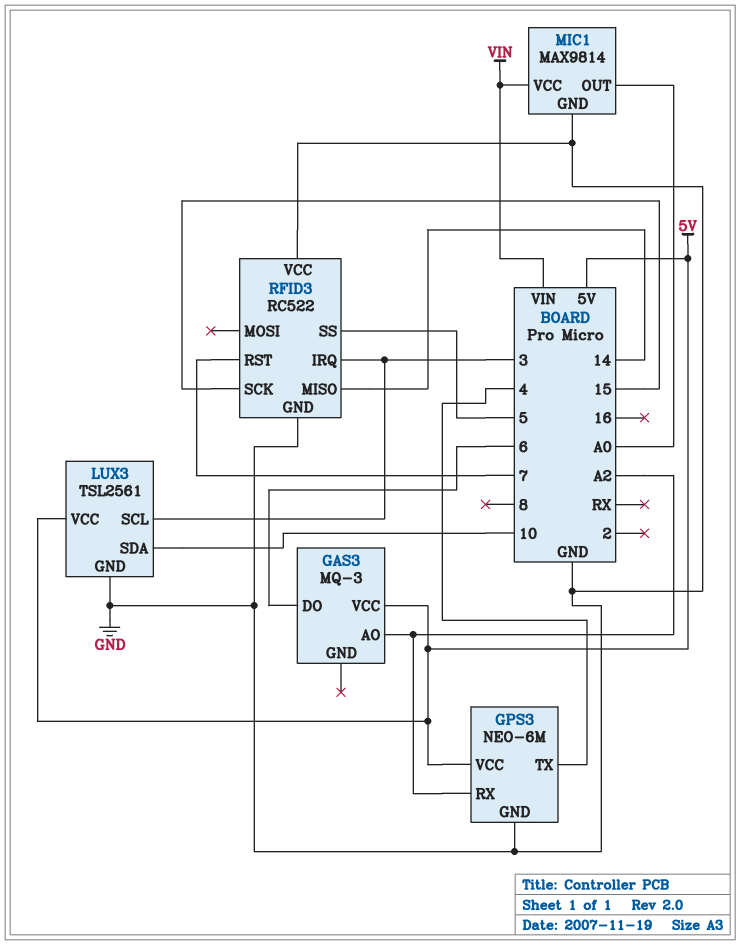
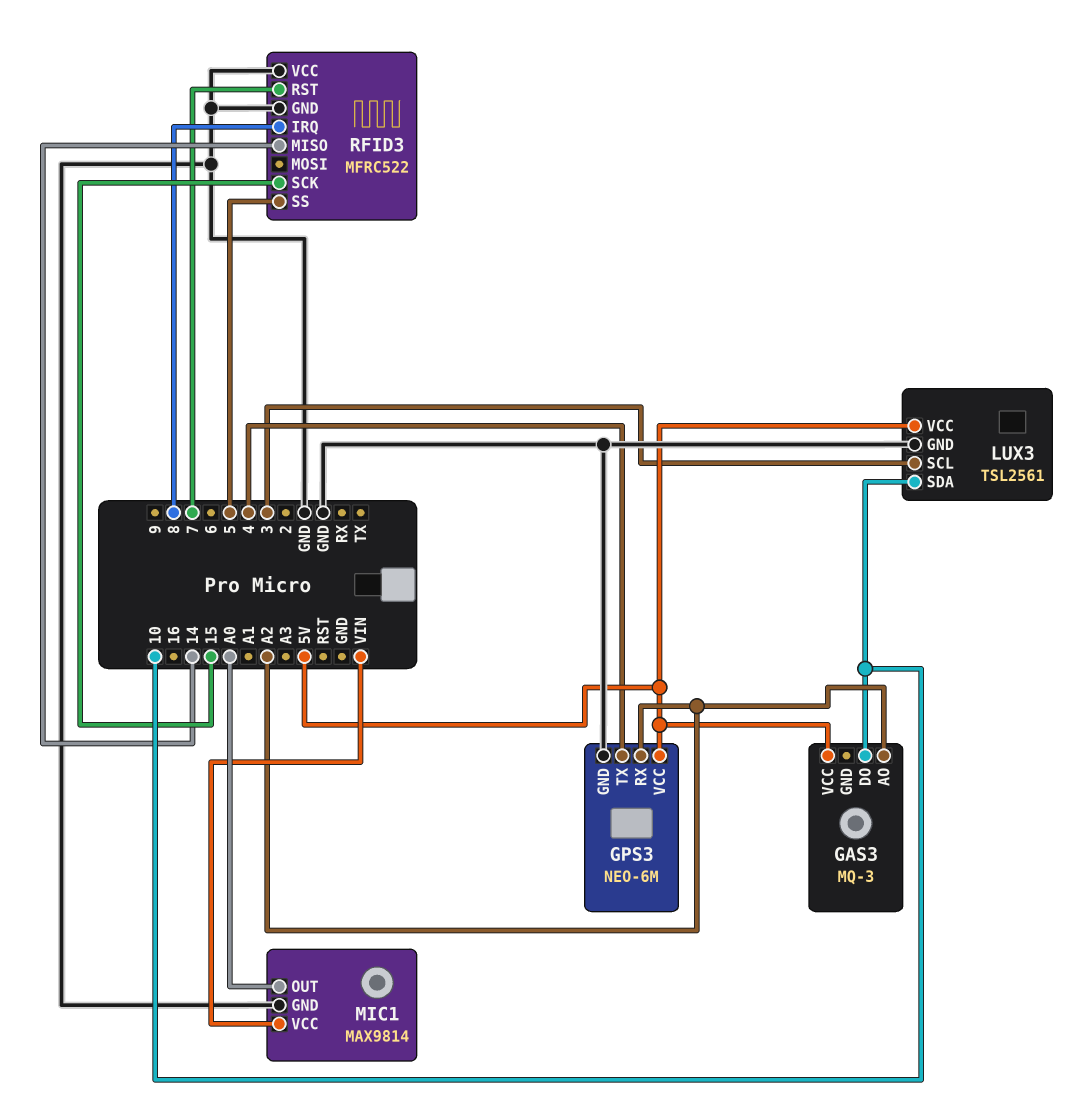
GAS3 pin DO: 6 -> 10
RFID3: RC522 -> MFRC522
RFID3 pin IRQ: 3 -> 8

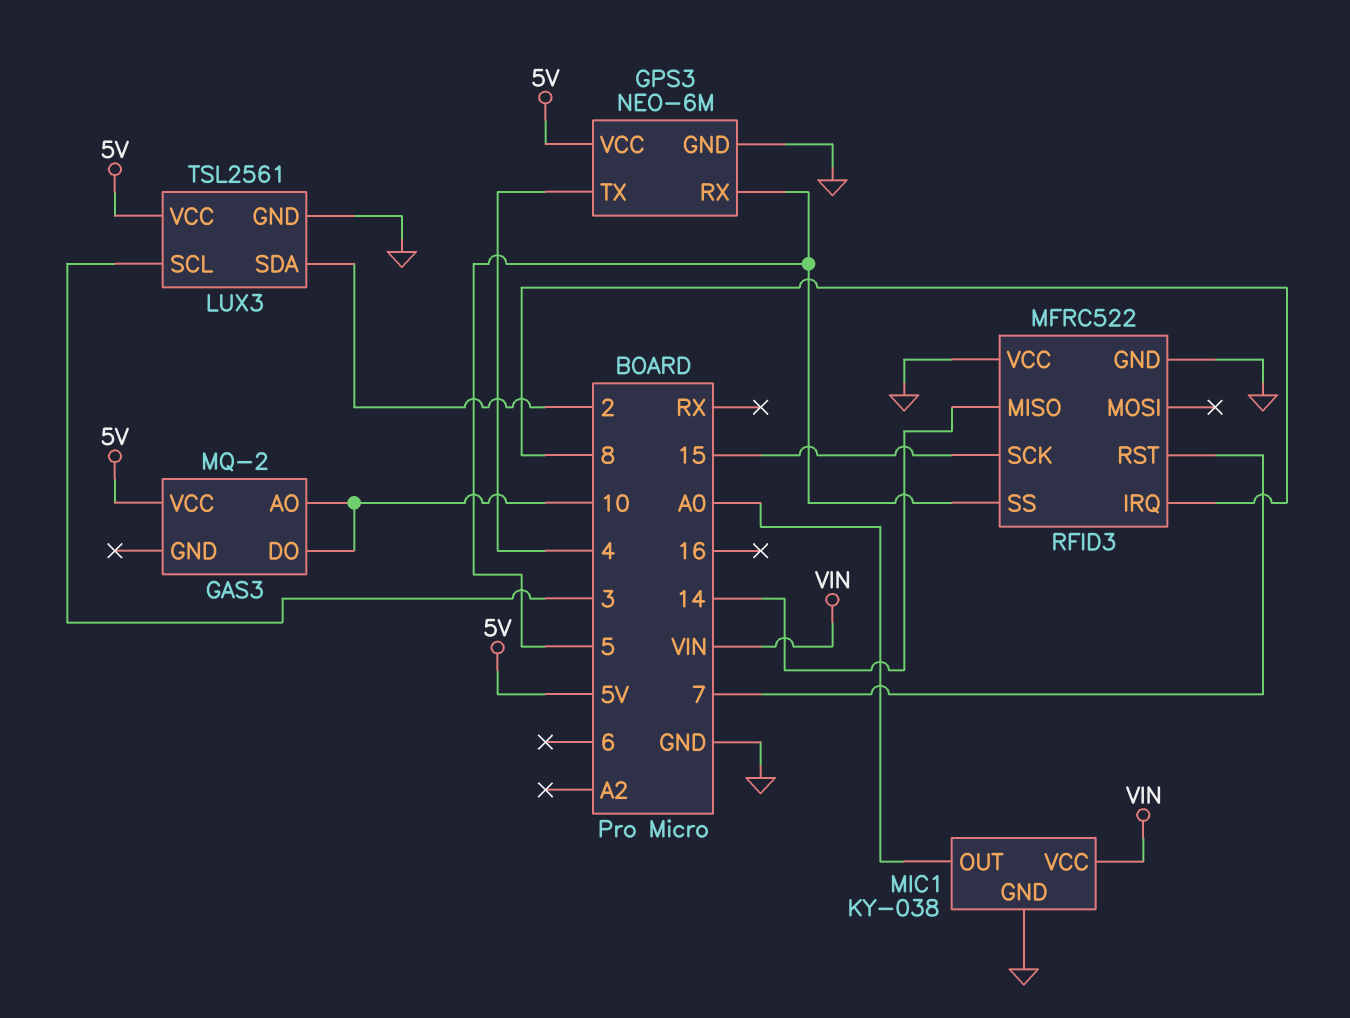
GAS3: MQ-3 -> MQ-2
GAS3 pin AO: A2 -> 10
GPS3 pin RX: A2 -> 5
LUX3 pin SDA: 10 -> 2
MIC1: MAX9814 -> KY-038

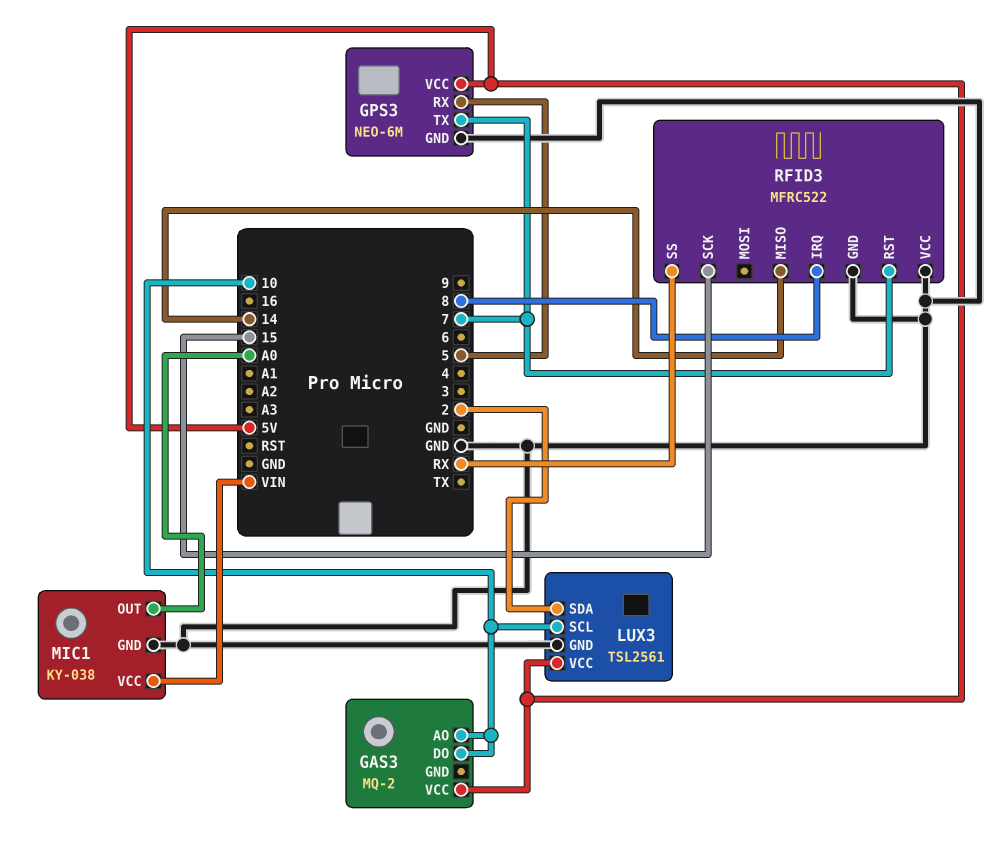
GPS3 pin TX: 4 -> 7
LUX3 pin SCL: 3 -> 10
RFID3 pin SS: 5 -> RX

